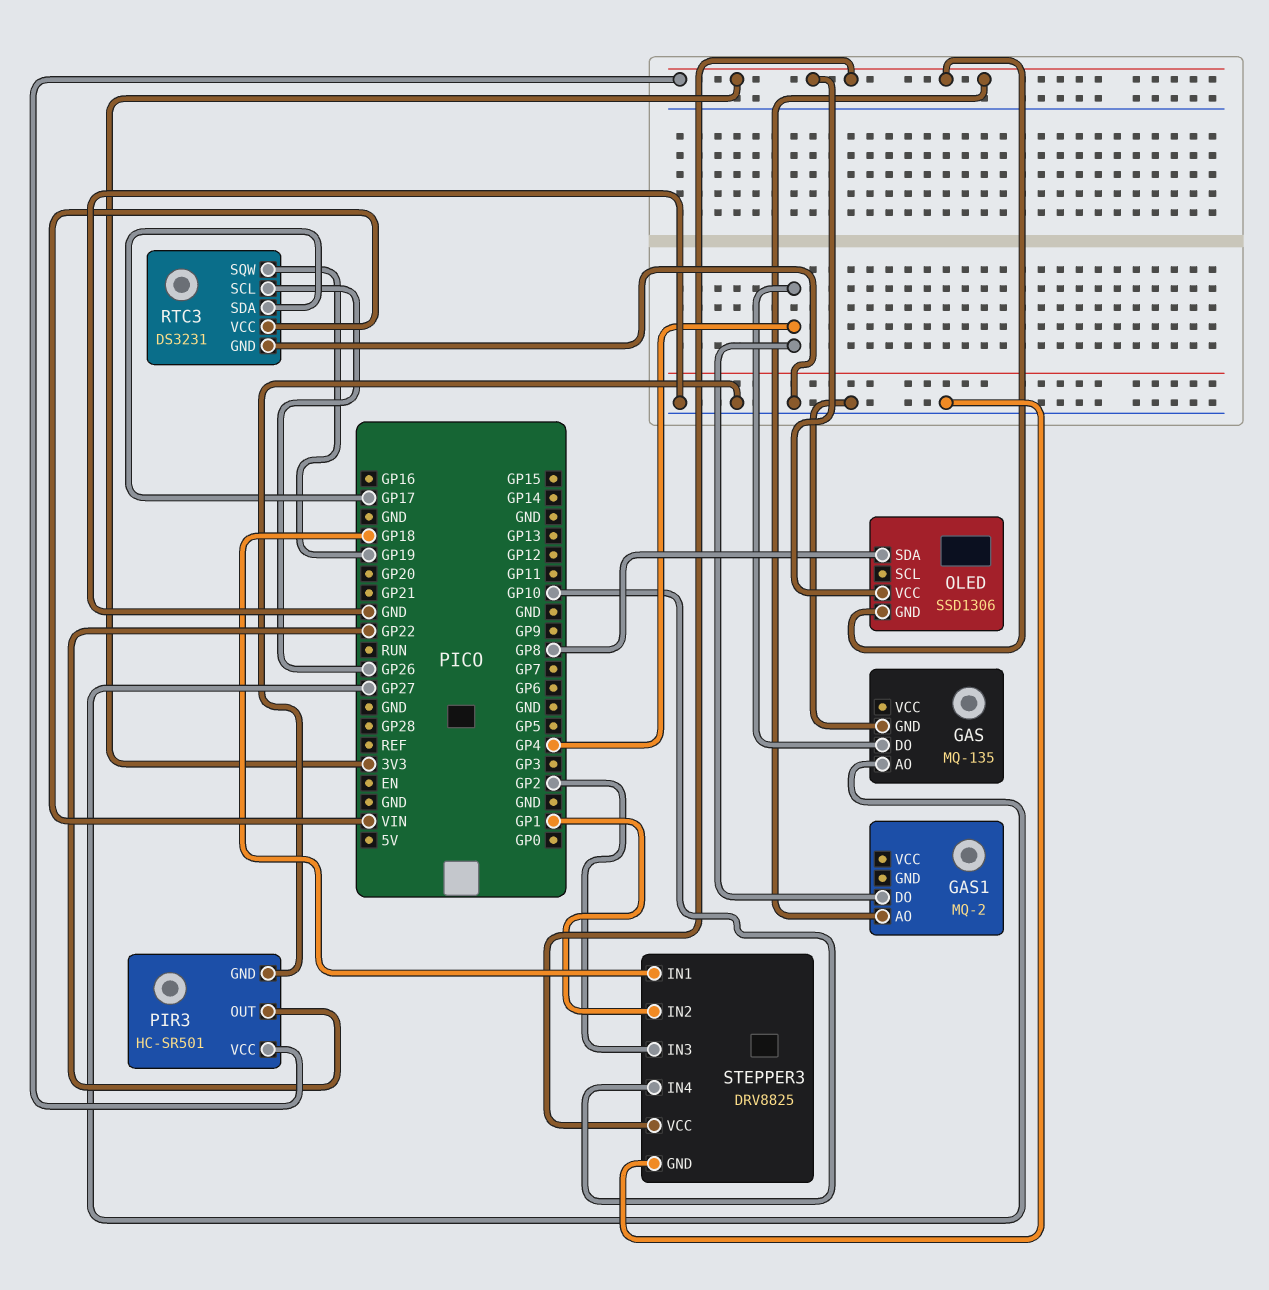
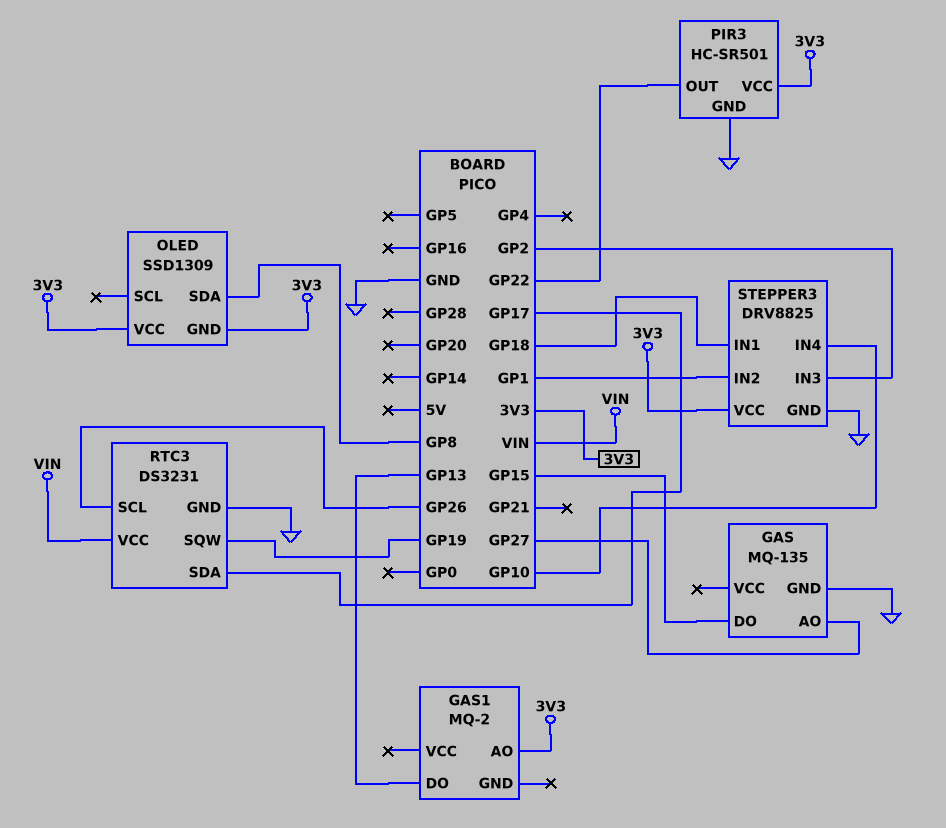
GAS pin DO: GP4 -> GP15
GAS1 pin DO: GP4 -> GP13
OLED: SSD1306 -> SSD1309

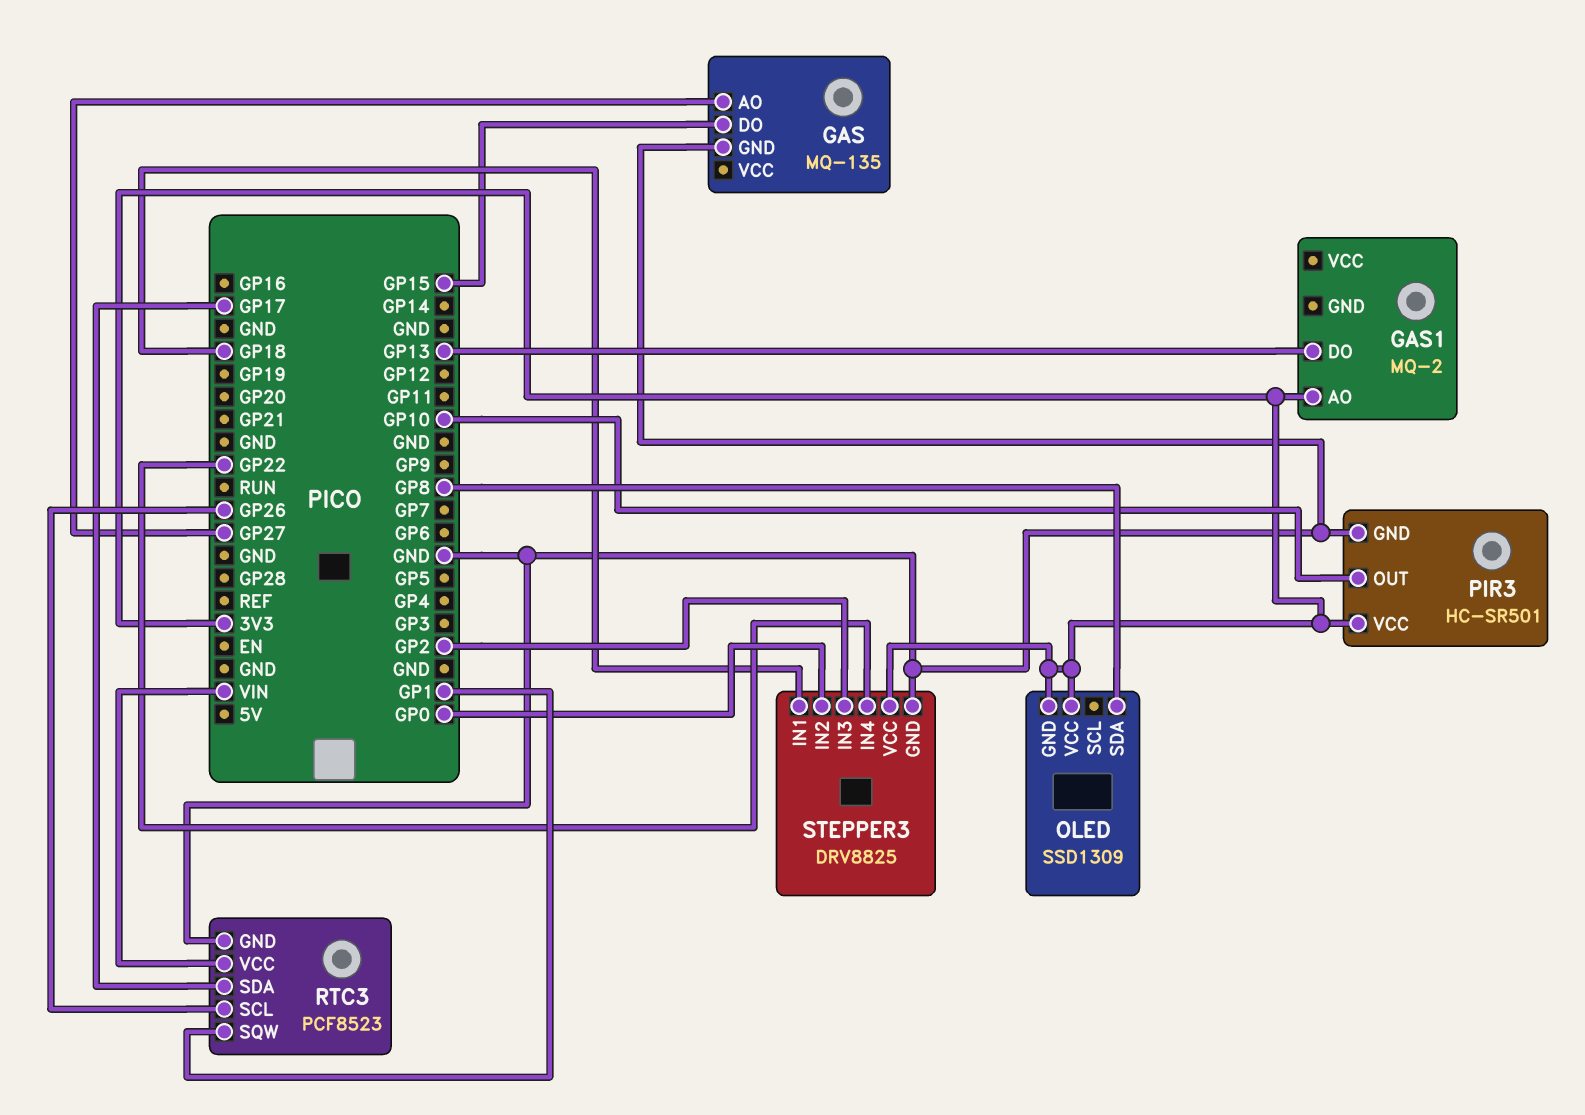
PIR3 pin OUT: GP22 -> GP10
RTC3: DS3231 -> PCF8523
RTC3 pin SQW: GP19 -> GP1
STEPPER3 pin IN2: GP1 -> GP0
STEPPER3 pin IN4: GP10 -> GP22

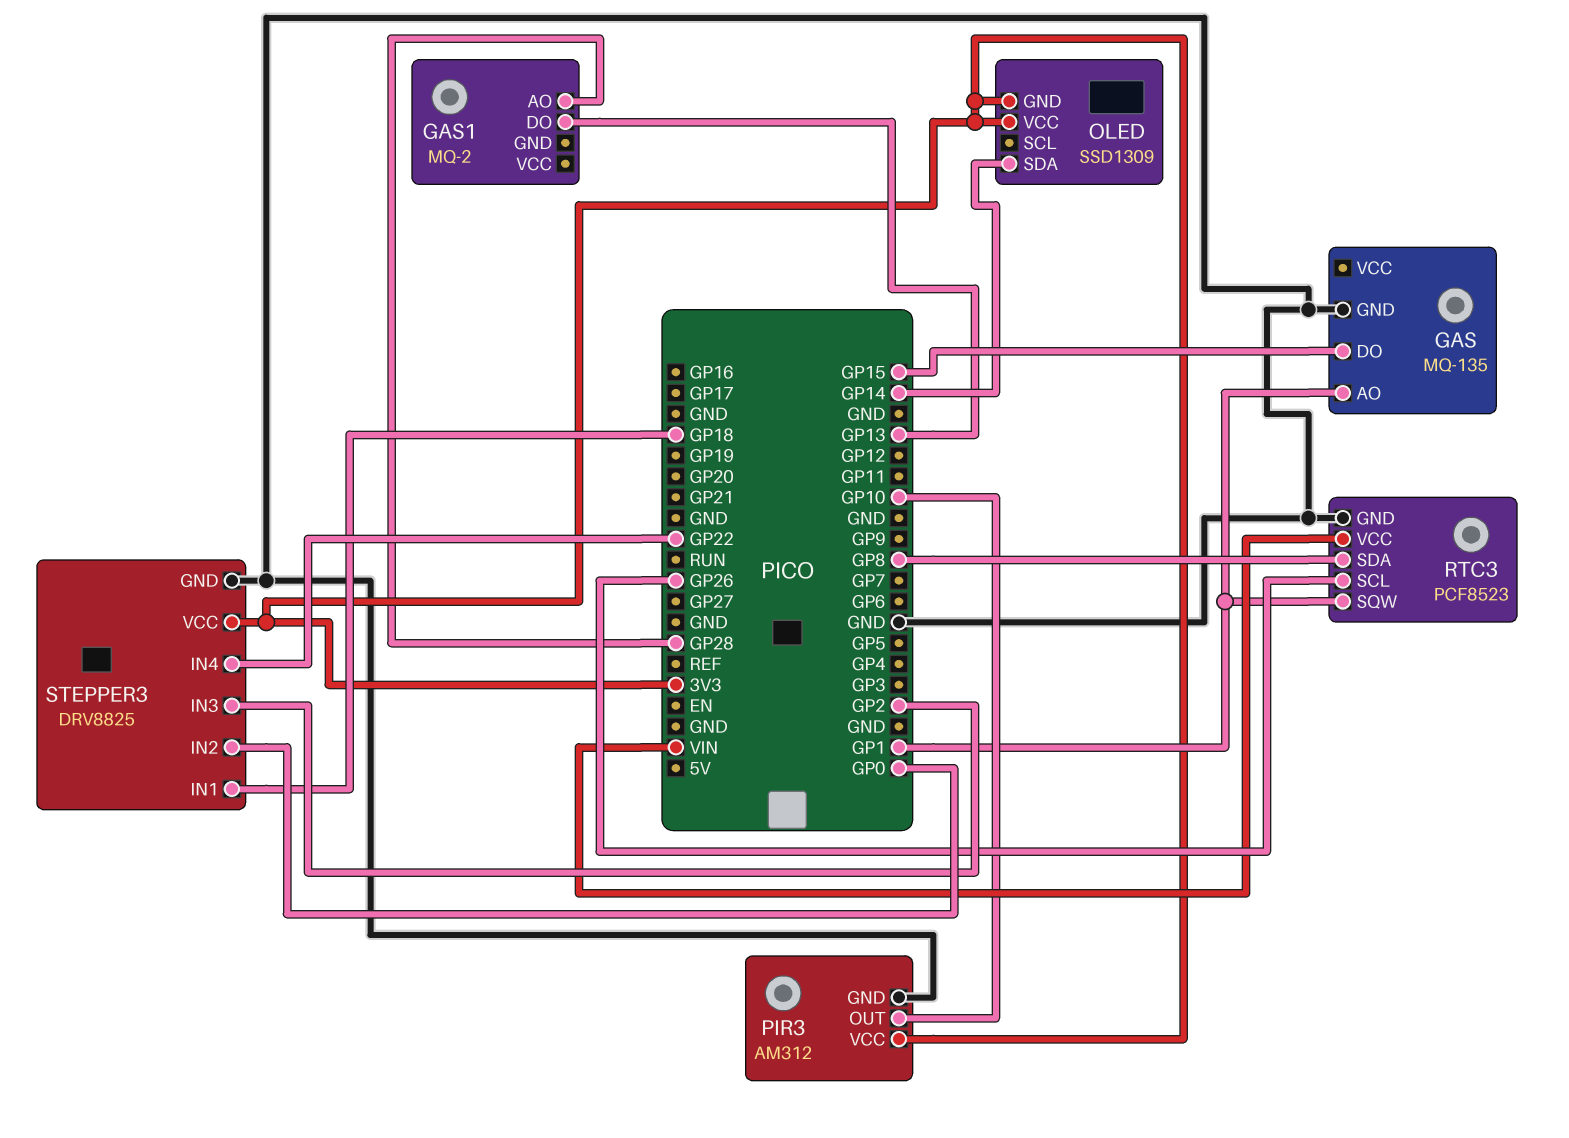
GAS pin AO: GP27 -> GP1
GAS1 pin AO: 3V3 -> GP28
OLED pin SDA: GP8 -> GP14
PIR3: HC-SR501 -> AM312
RTC3 pin SDA: GP17 -> GP8

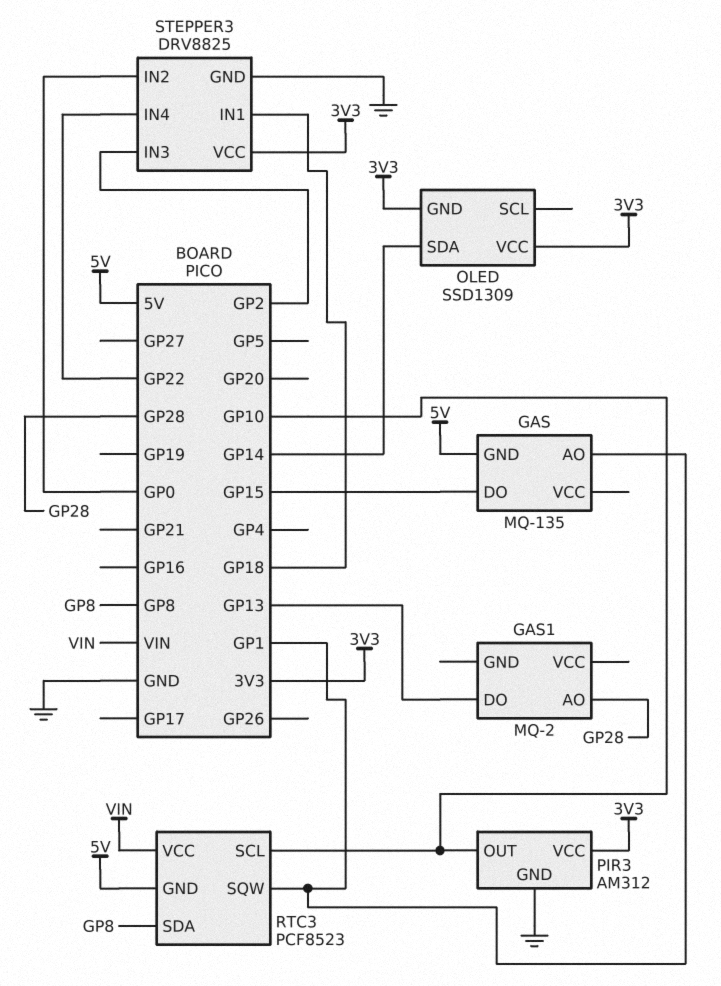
GAS pin GND: GND -> 5V
RTC3 pin GND: GND -> 5V
RTC3 pin SCL: GP26 -> GP10

